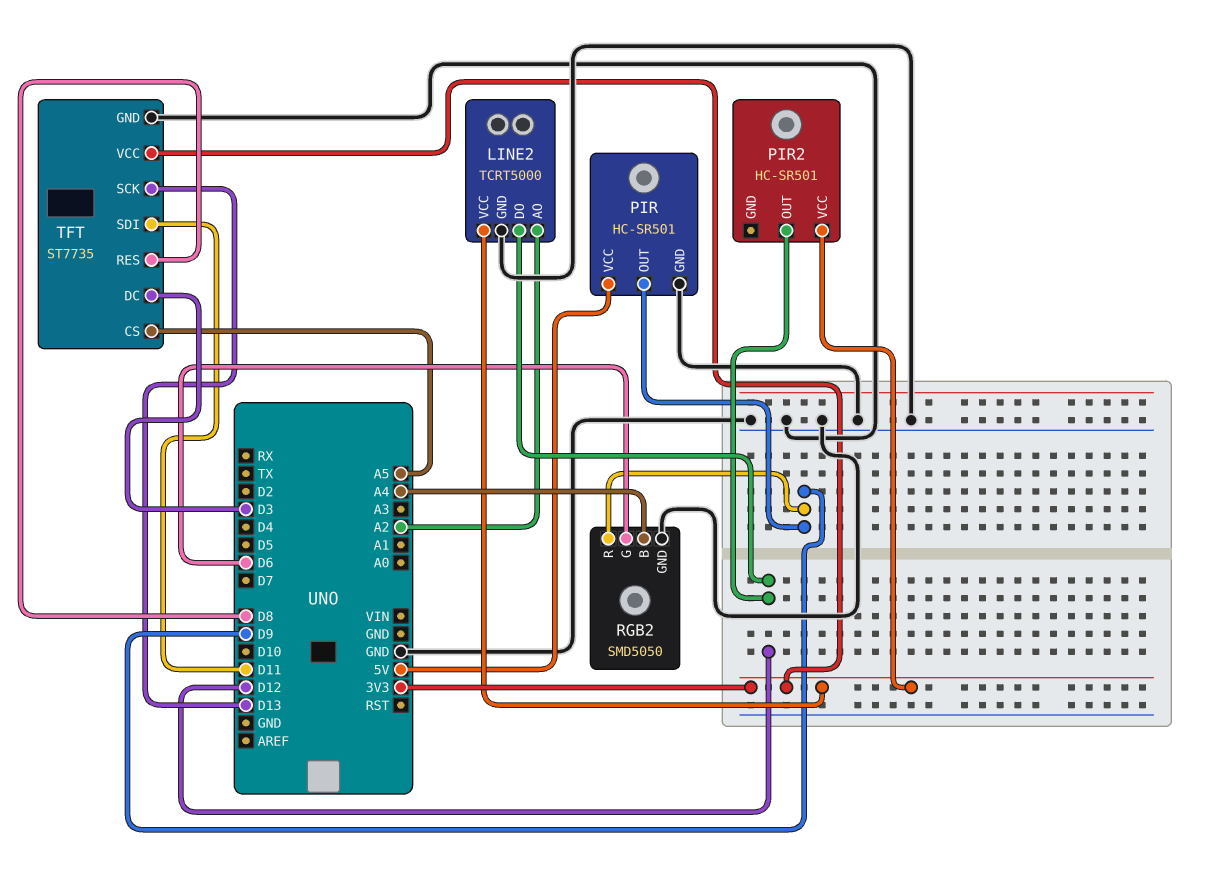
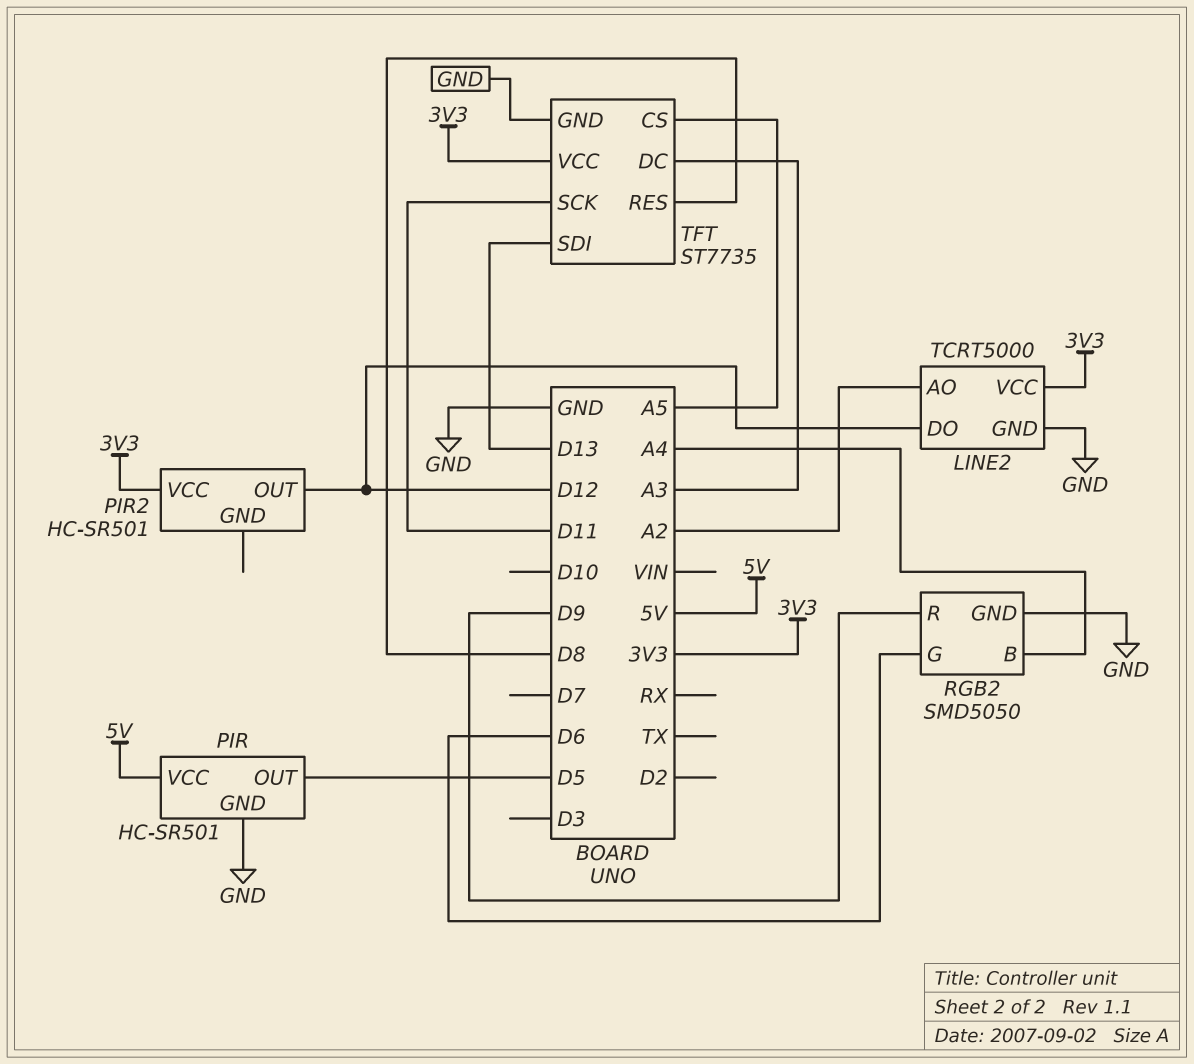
PIR pin OUT: D9 -> D5
TFT pin DC: D3 -> A3
TFT pin SCK: D13 -> D11
TFT pin SDI: D11 -> D13

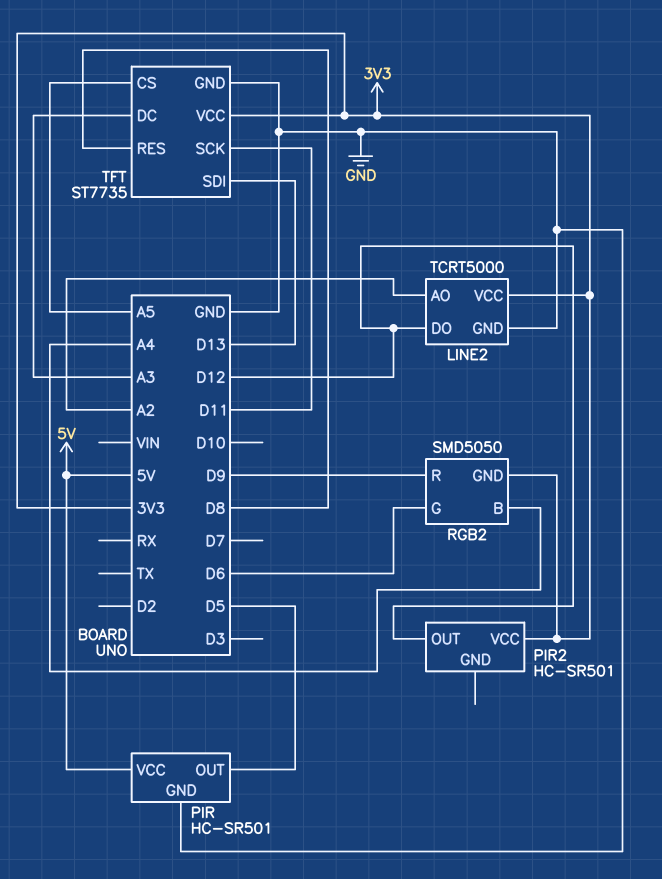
RGB2 pin GND: GND -> 3V3

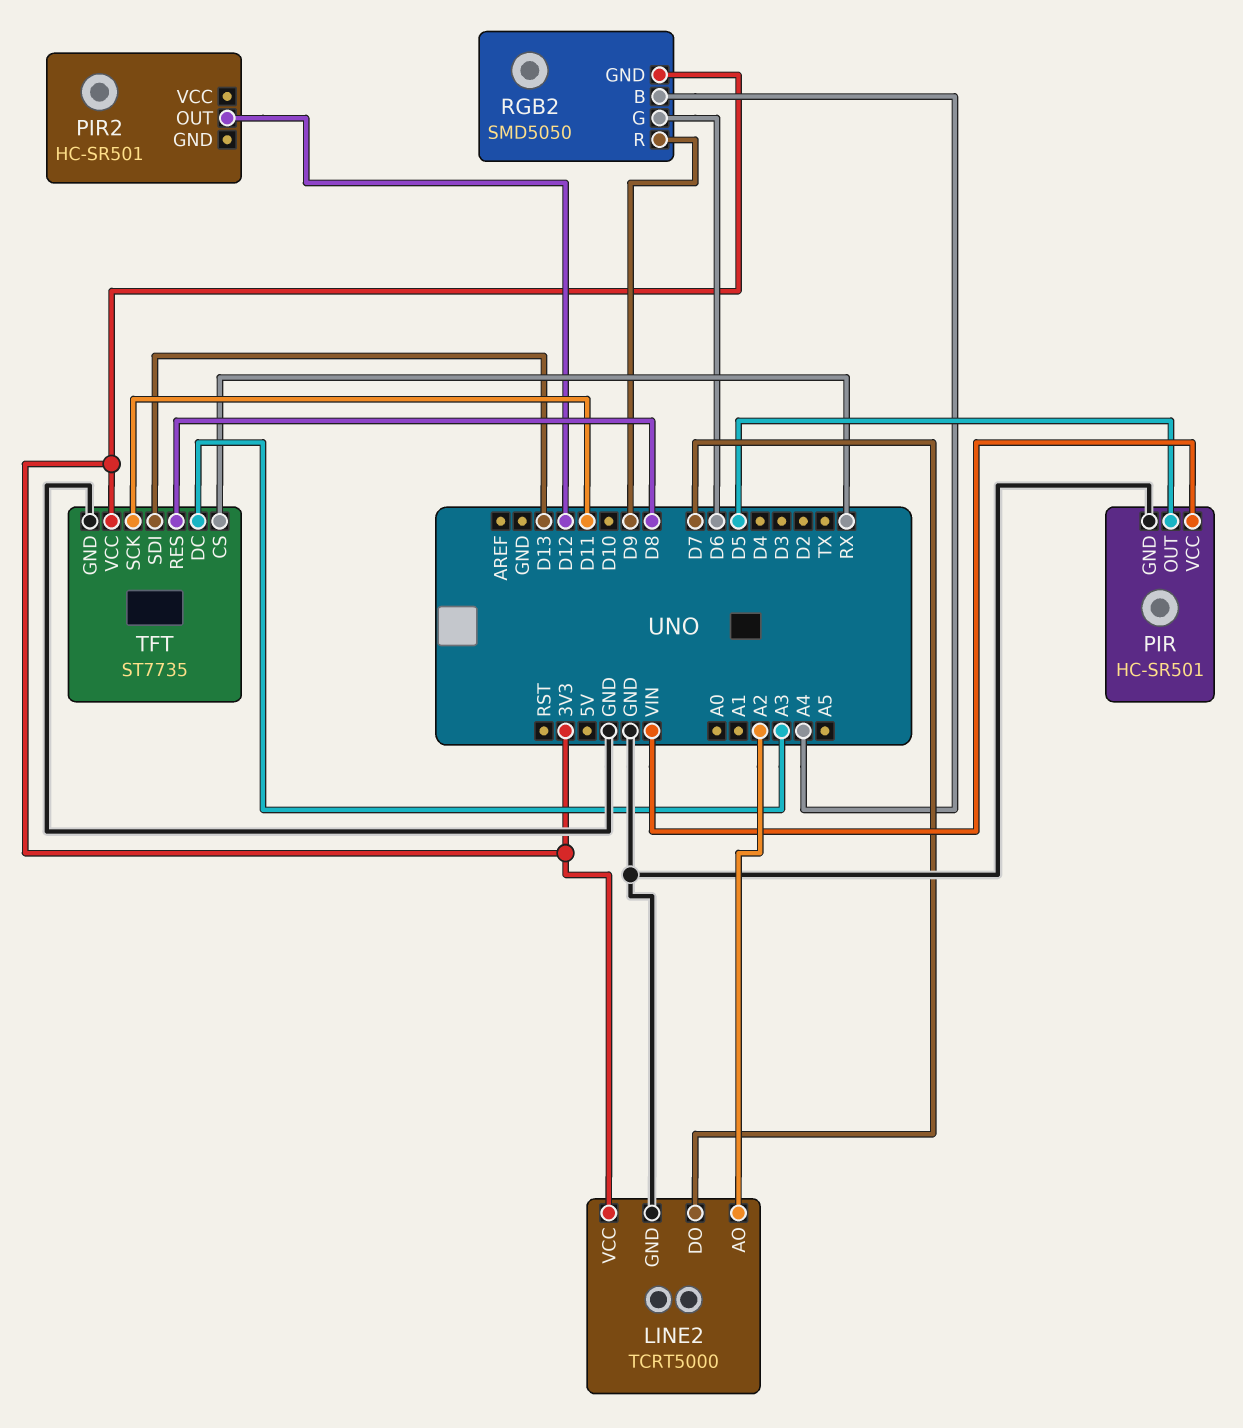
LINE2 pin DO: D12 -> D7
PIR pin VCC: 5V -> VIN
PIR2 pin VCC: 3V3 -> none
TFT pin CS: A5 -> RX

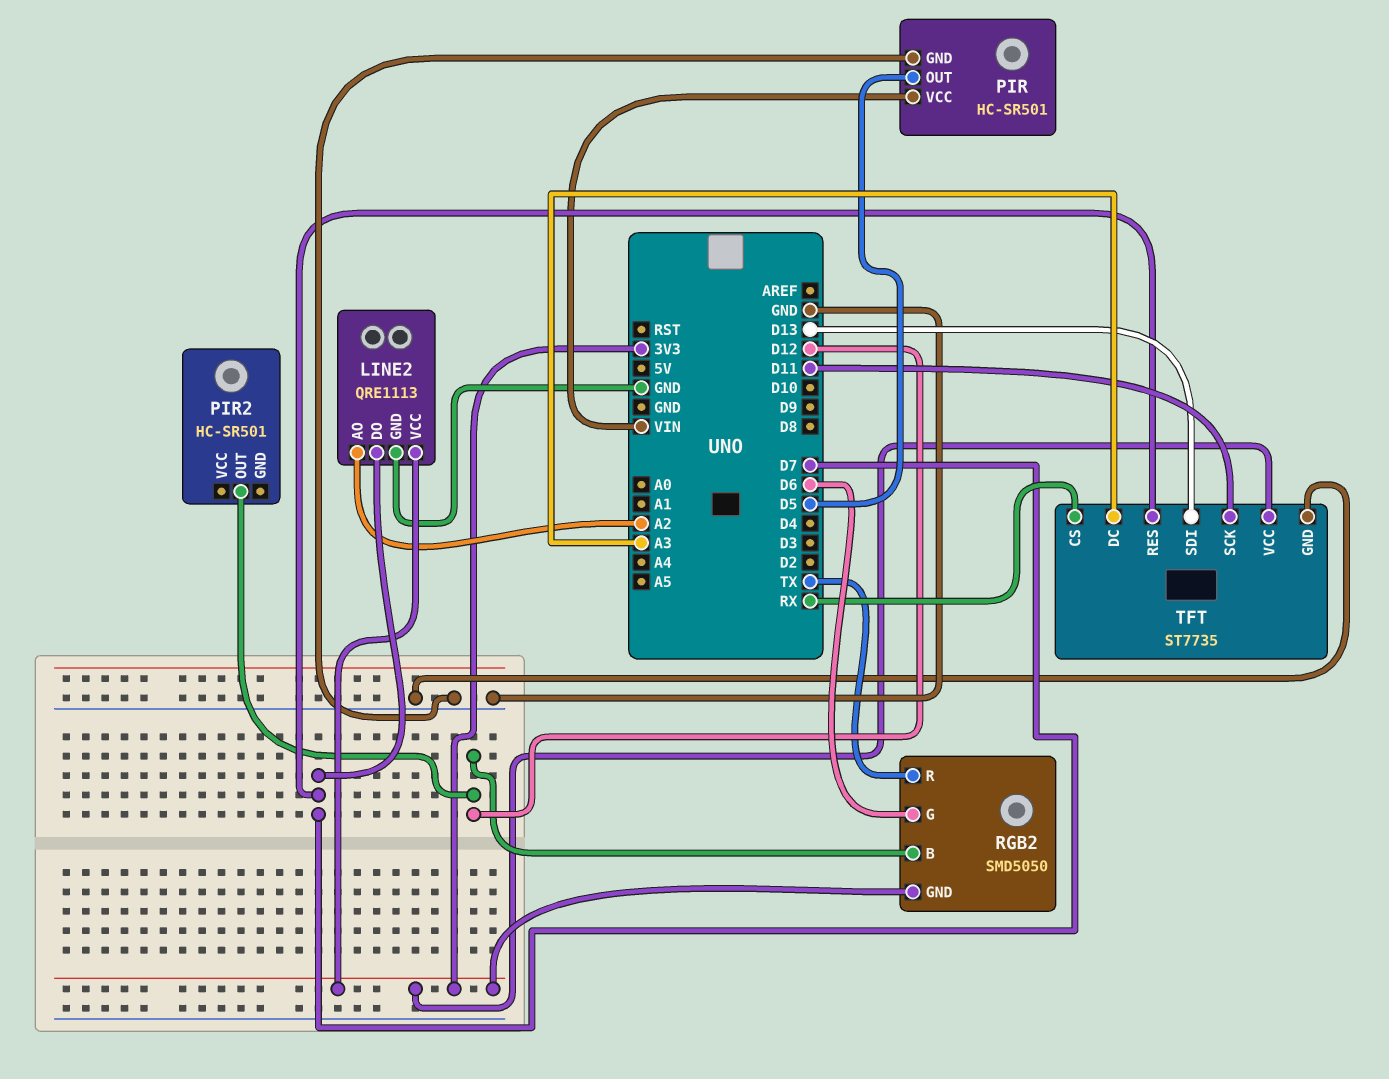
LINE2: TCRT5000 -> QRE1113
RGB2 pin B: A4 -> D12
RGB2 pin R: D9 -> TX
TFT pin RES: D8 -> D7

